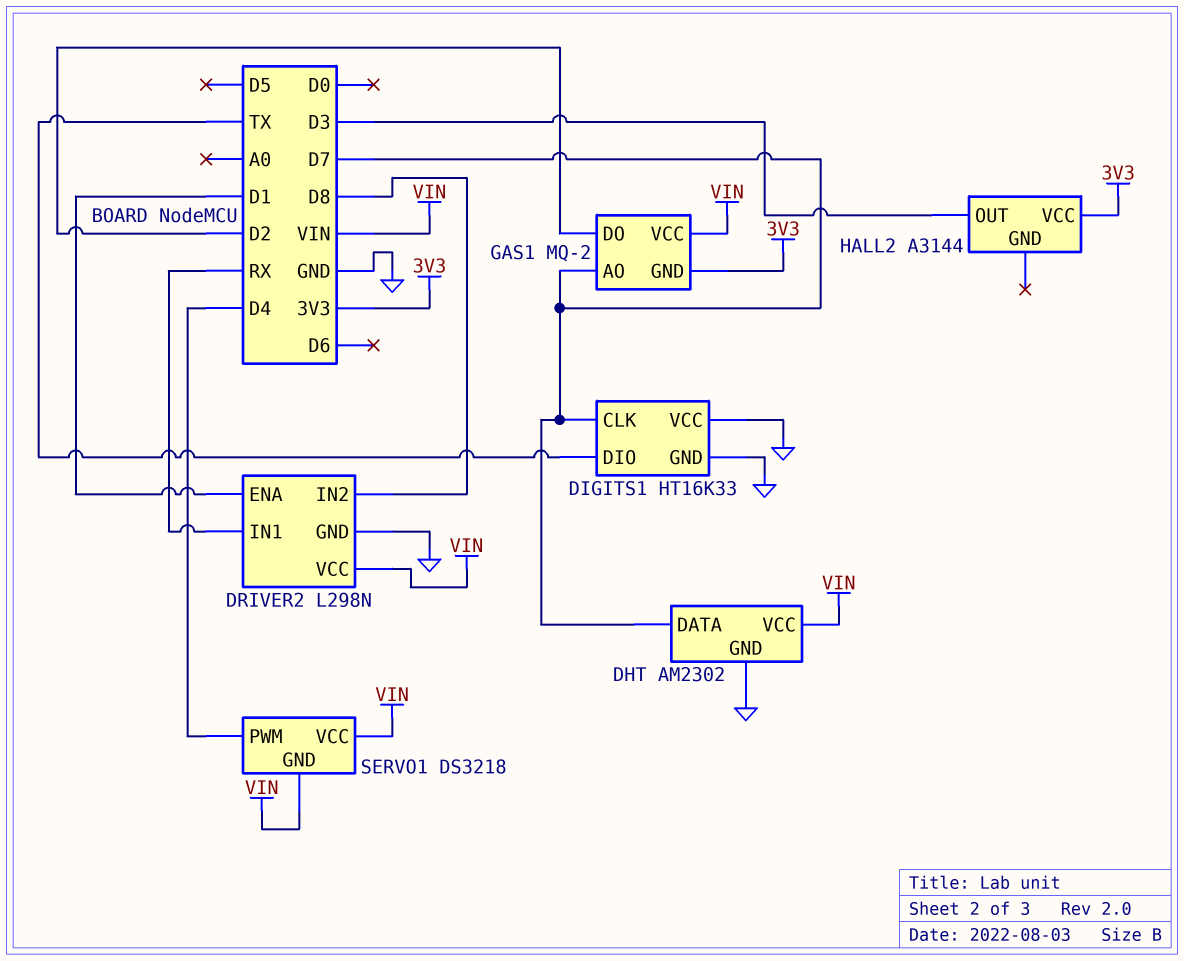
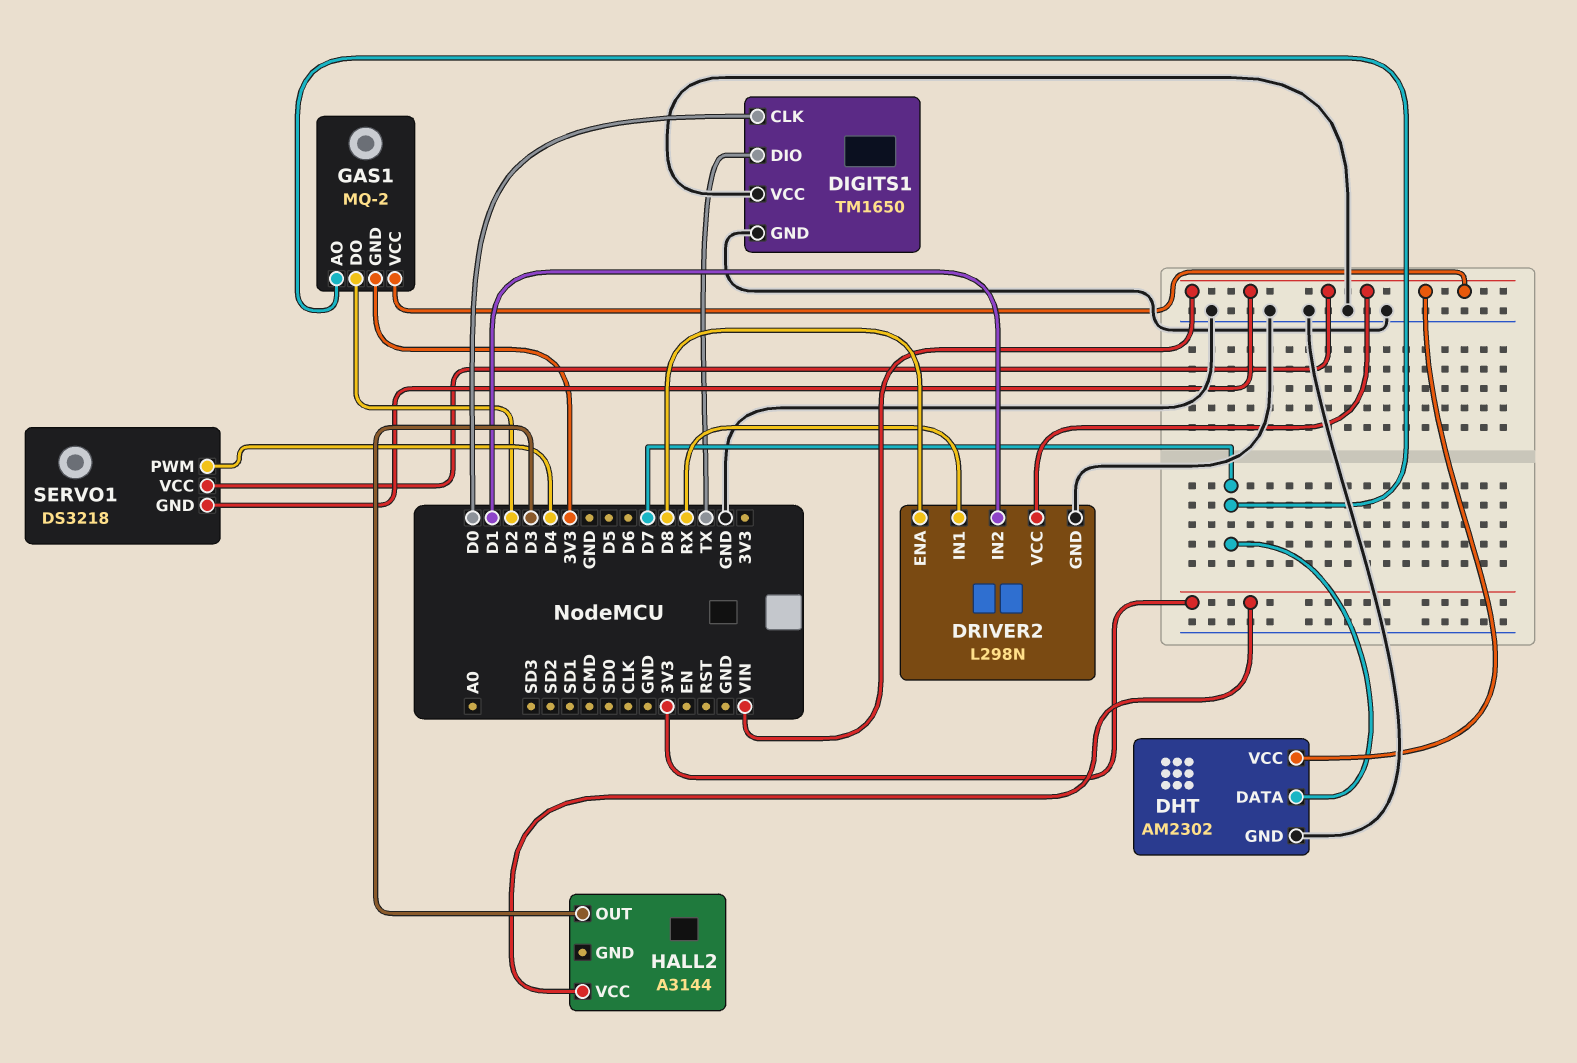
DIGITS1: HT16K33 -> TM1650
DIGITS1 pin CLK: D7 -> D0
DRIVER2 pin ENA: D1 -> D8
DRIVER2 pin IN2: D8 -> D1

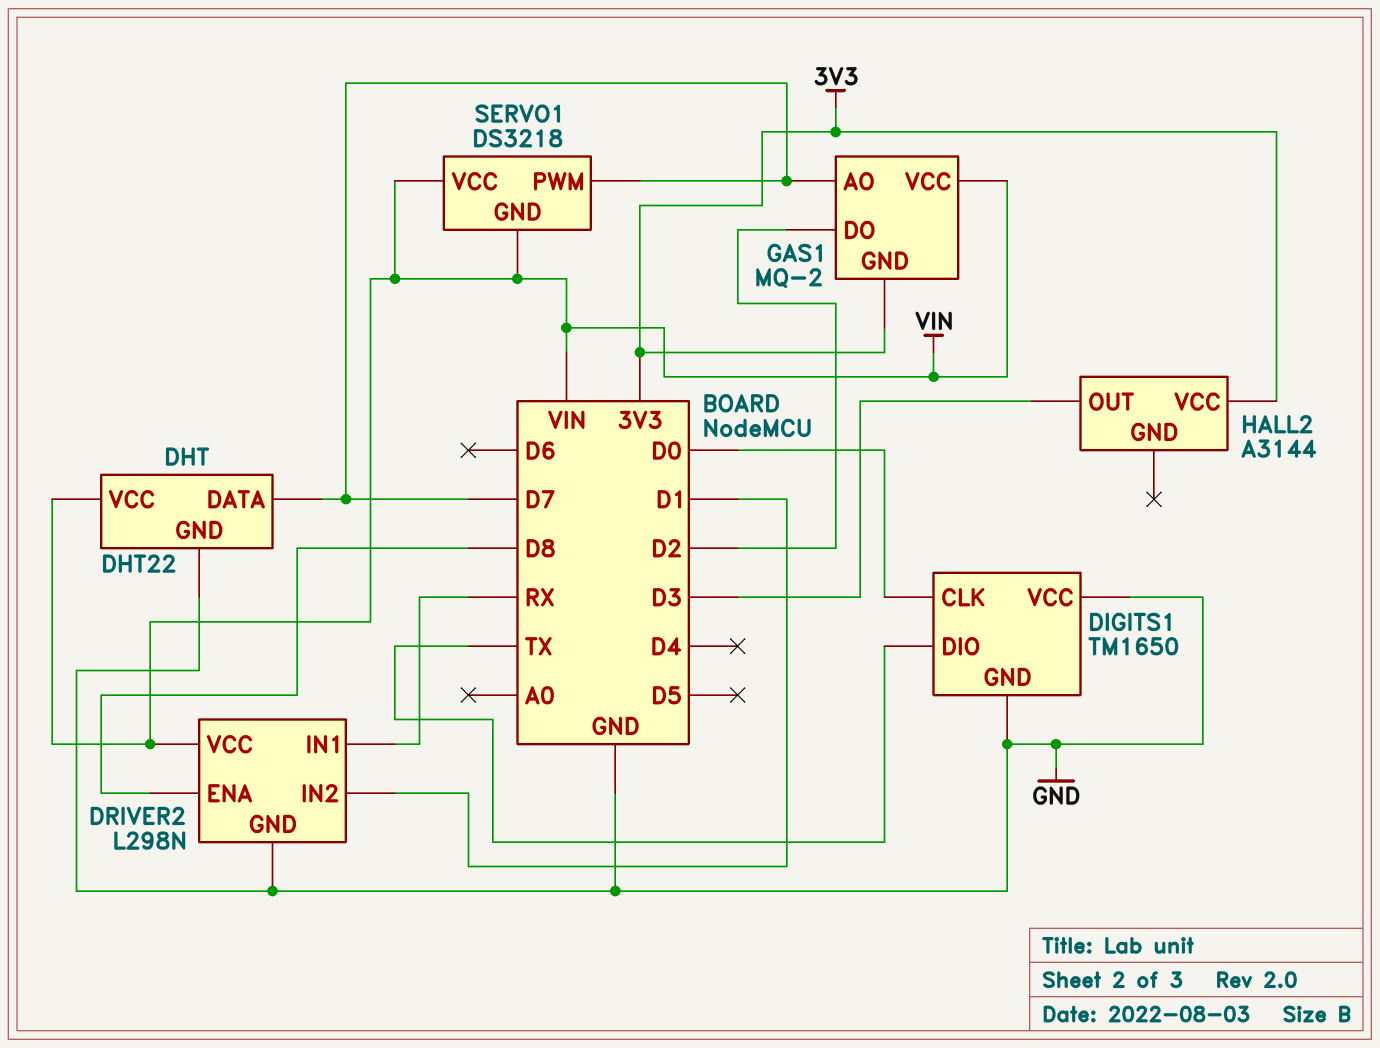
DHT: AM2302 -> DHT22
SERVO1 pin PWM: D4 -> D7

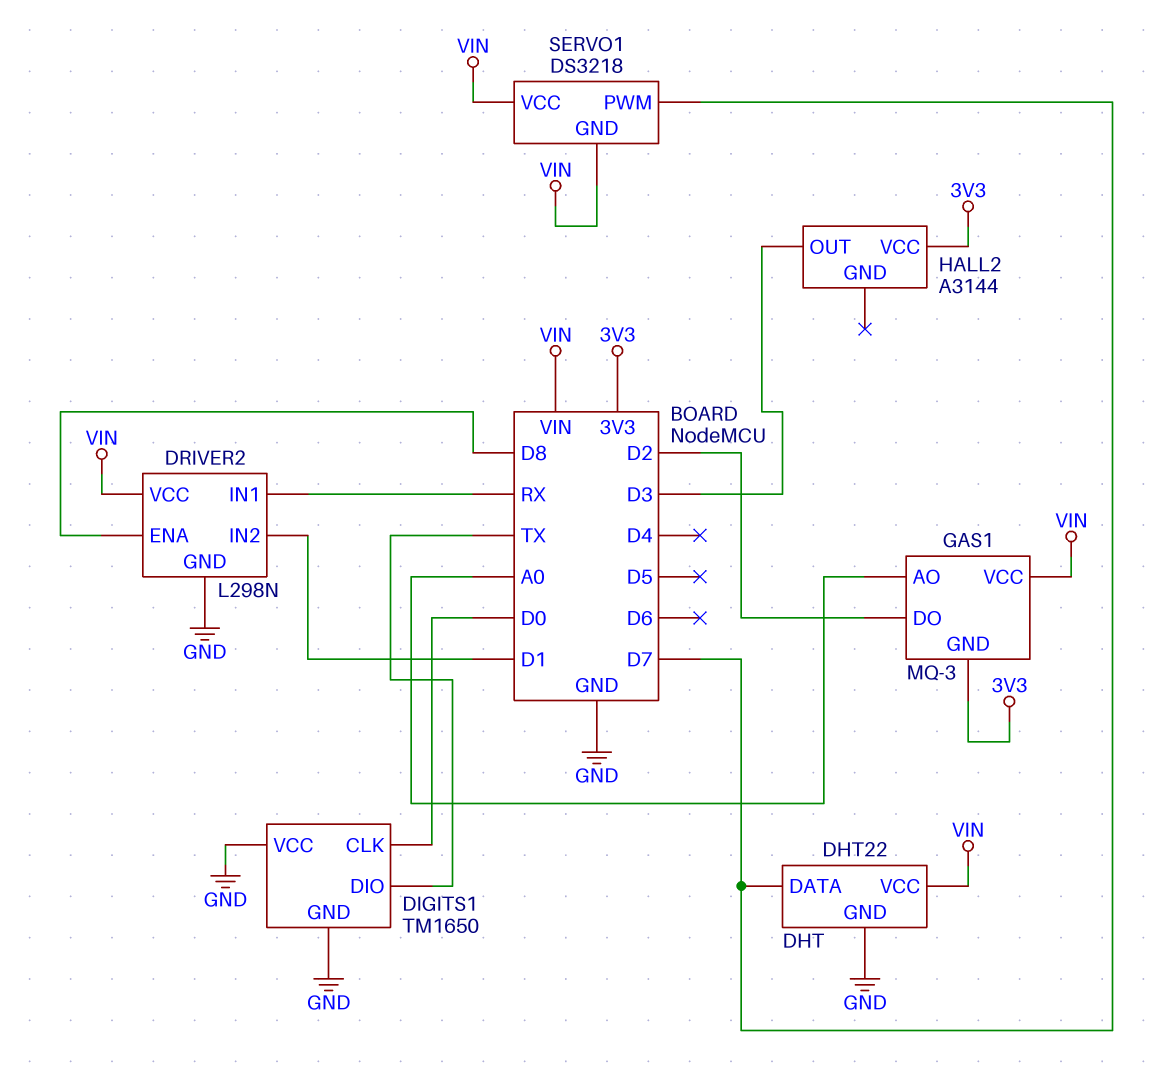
GAS1: MQ-2 -> MQ-3
GAS1 pin AO: D7 -> A0

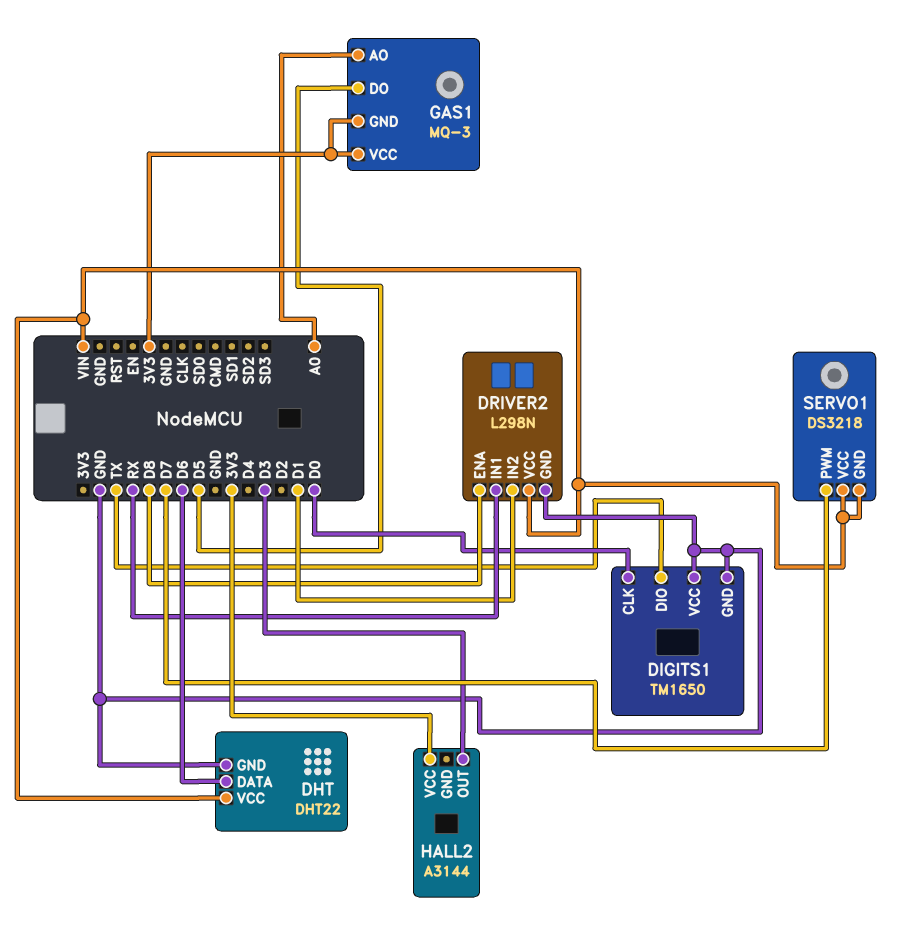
DHT pin DATA: D7 -> D6
GAS1 pin DO: D2 -> D5
GAS1 pin VCC: VIN -> 3V3

